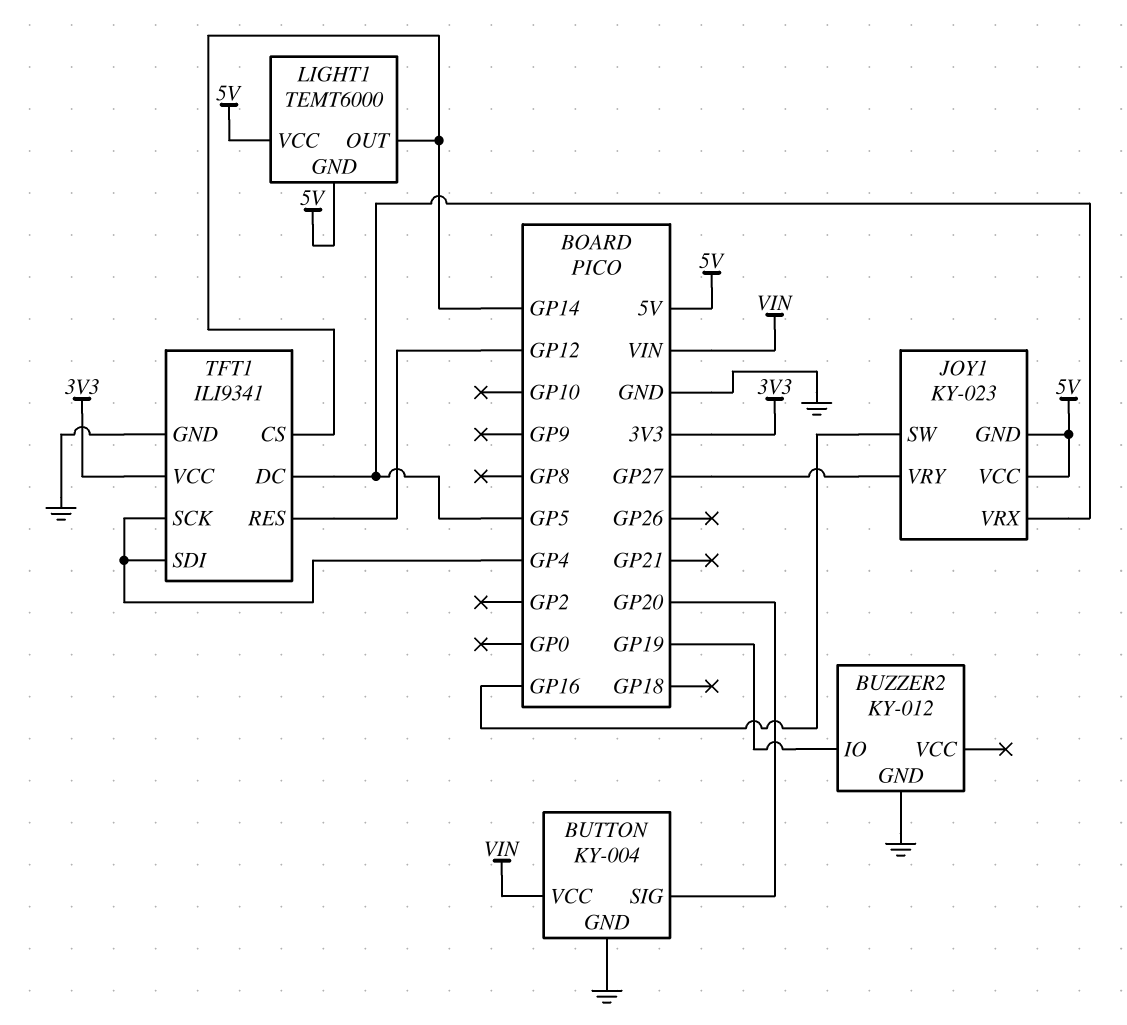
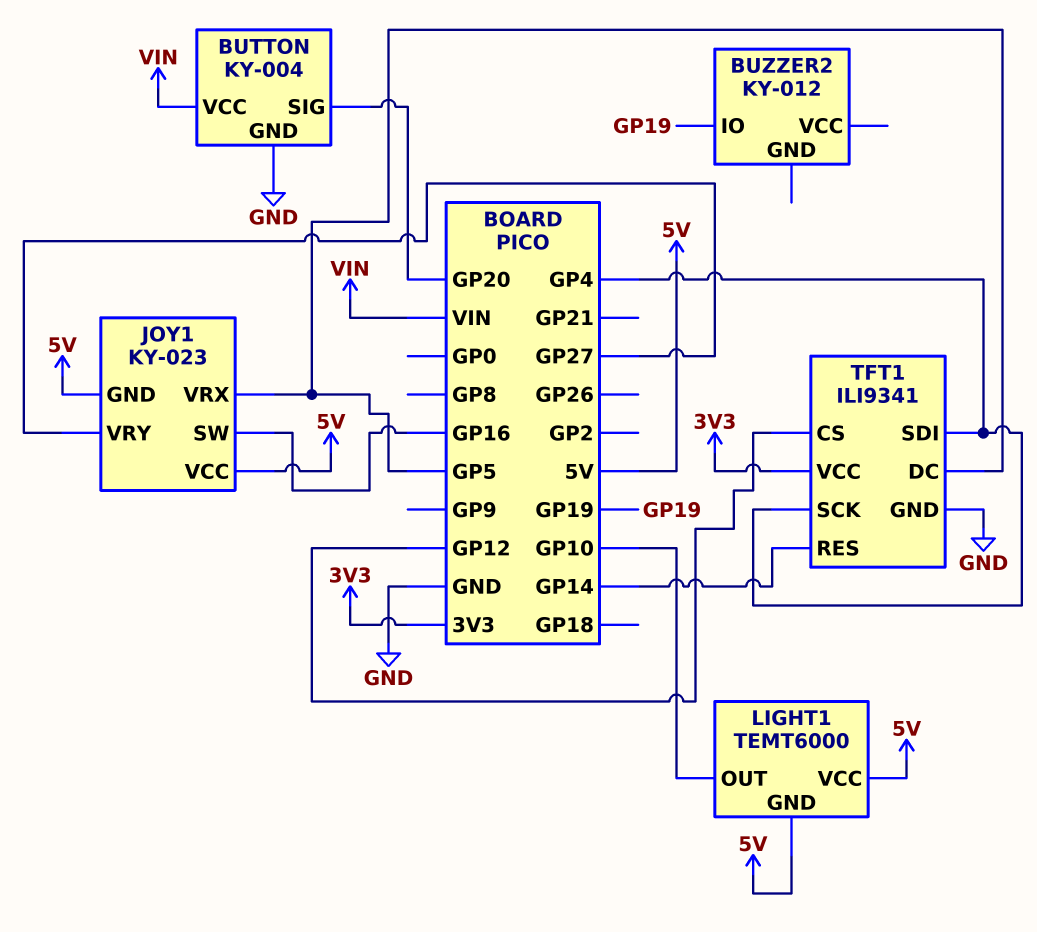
BUZZER2 pin GND: GND -> none
LIGHT1 pin OUT: GP14 -> GP10
TFT1 pin CS: GP14 -> GP12
TFT1 pin RES: GP12 -> GP14

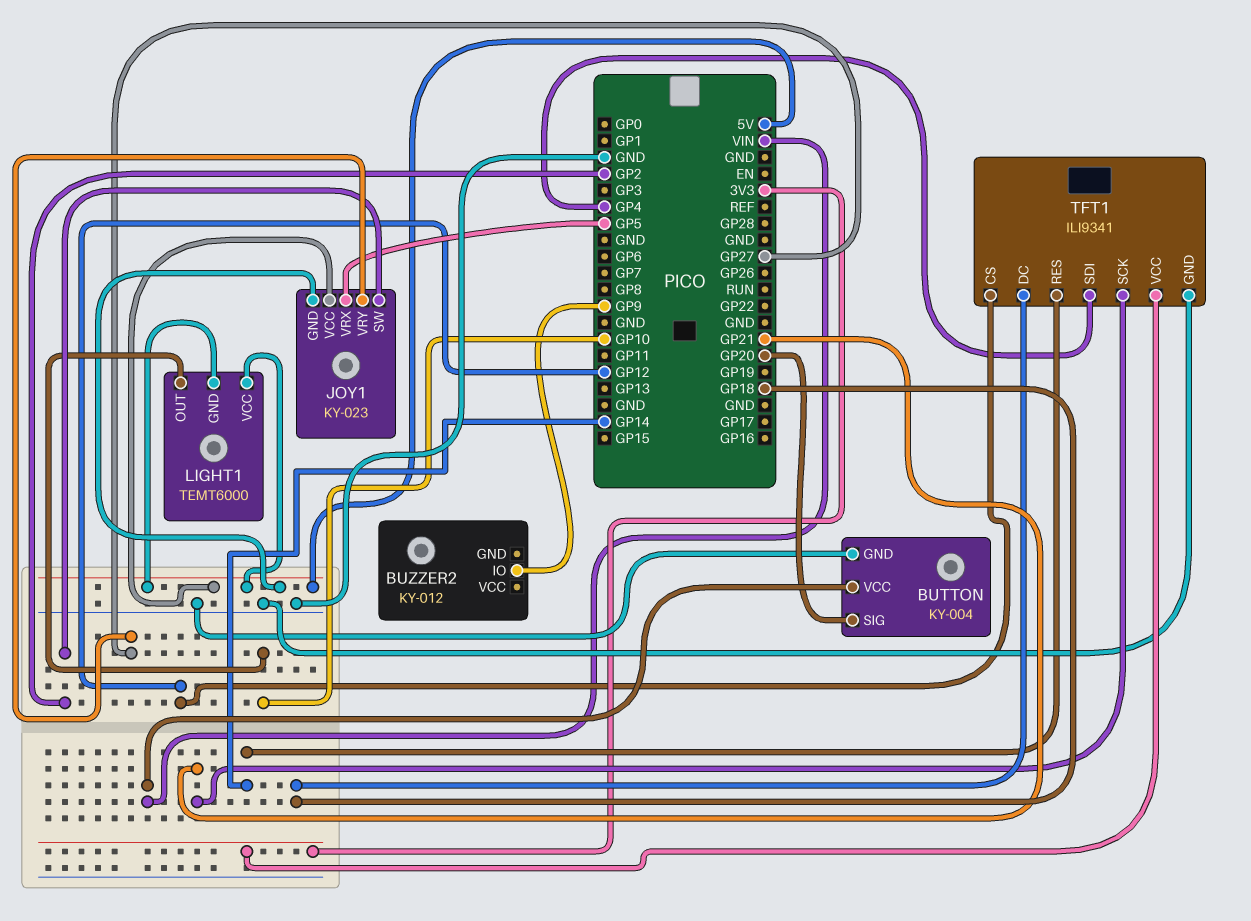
BUZZER2 pin IO: GP19 -> GP9
JOY1 pin SW: GP16 -> GP2
TFT1 pin DC: GP5 -> GP18
TFT1 pin SCK: GP4 -> GP21

